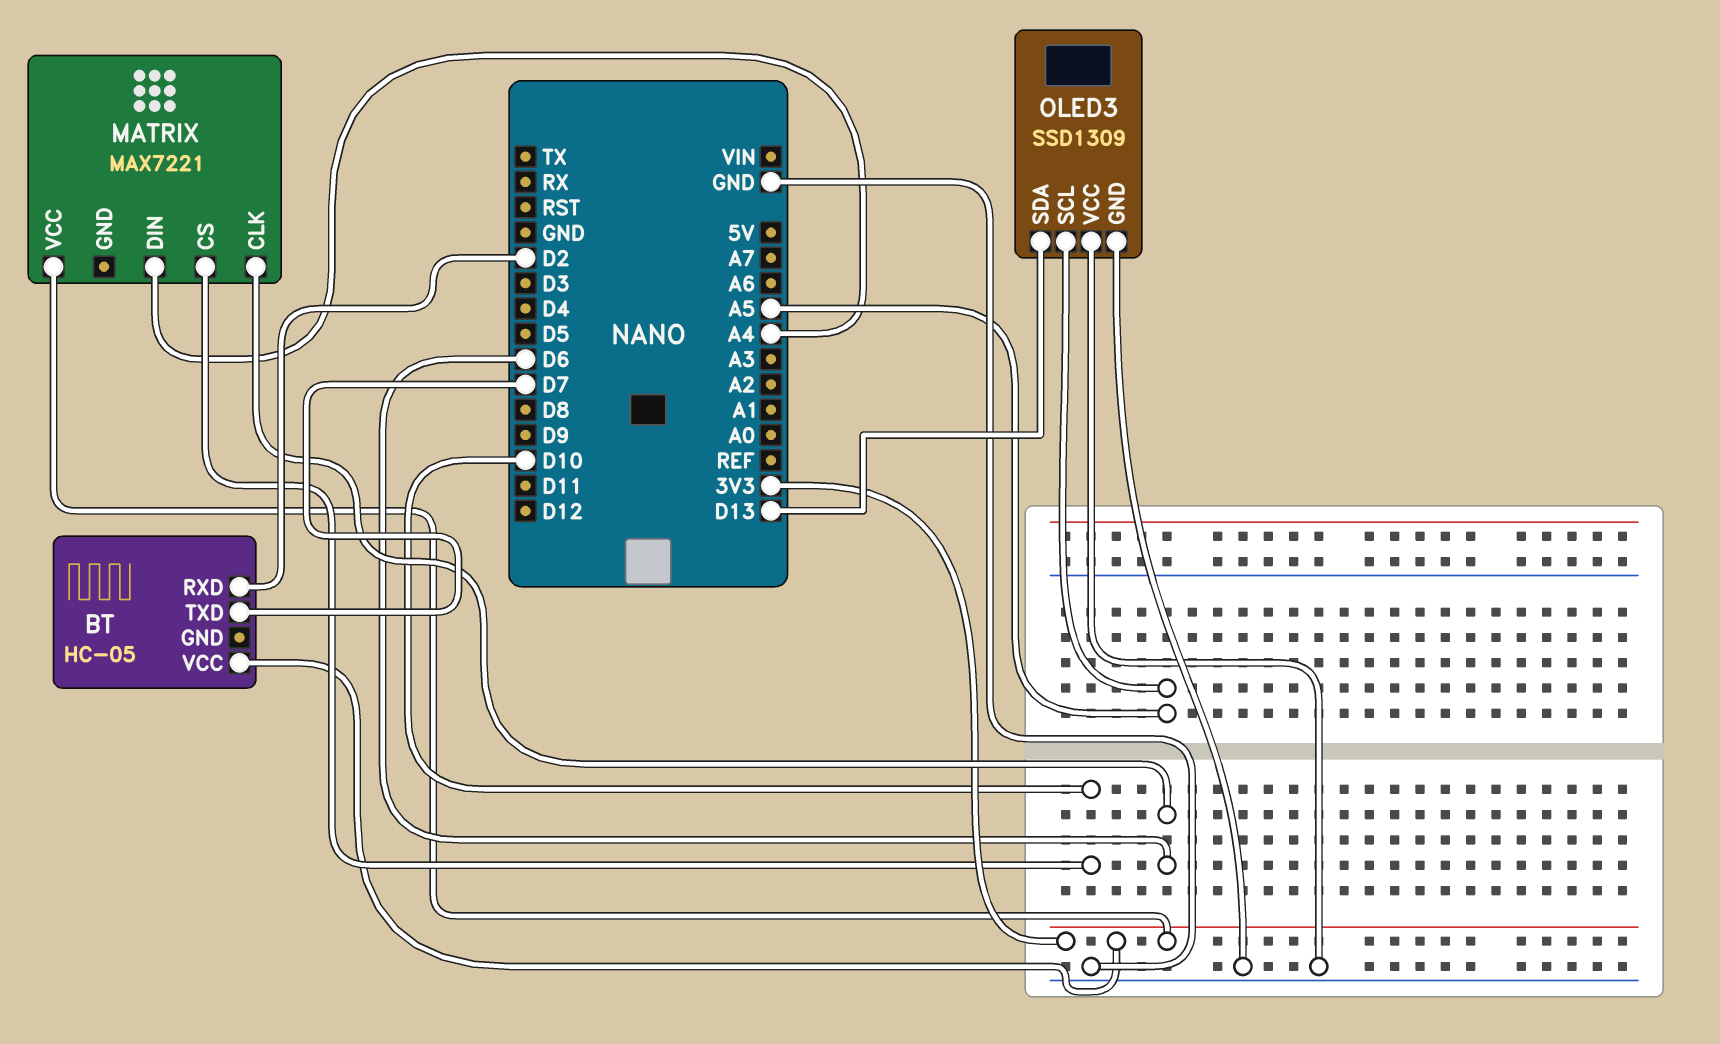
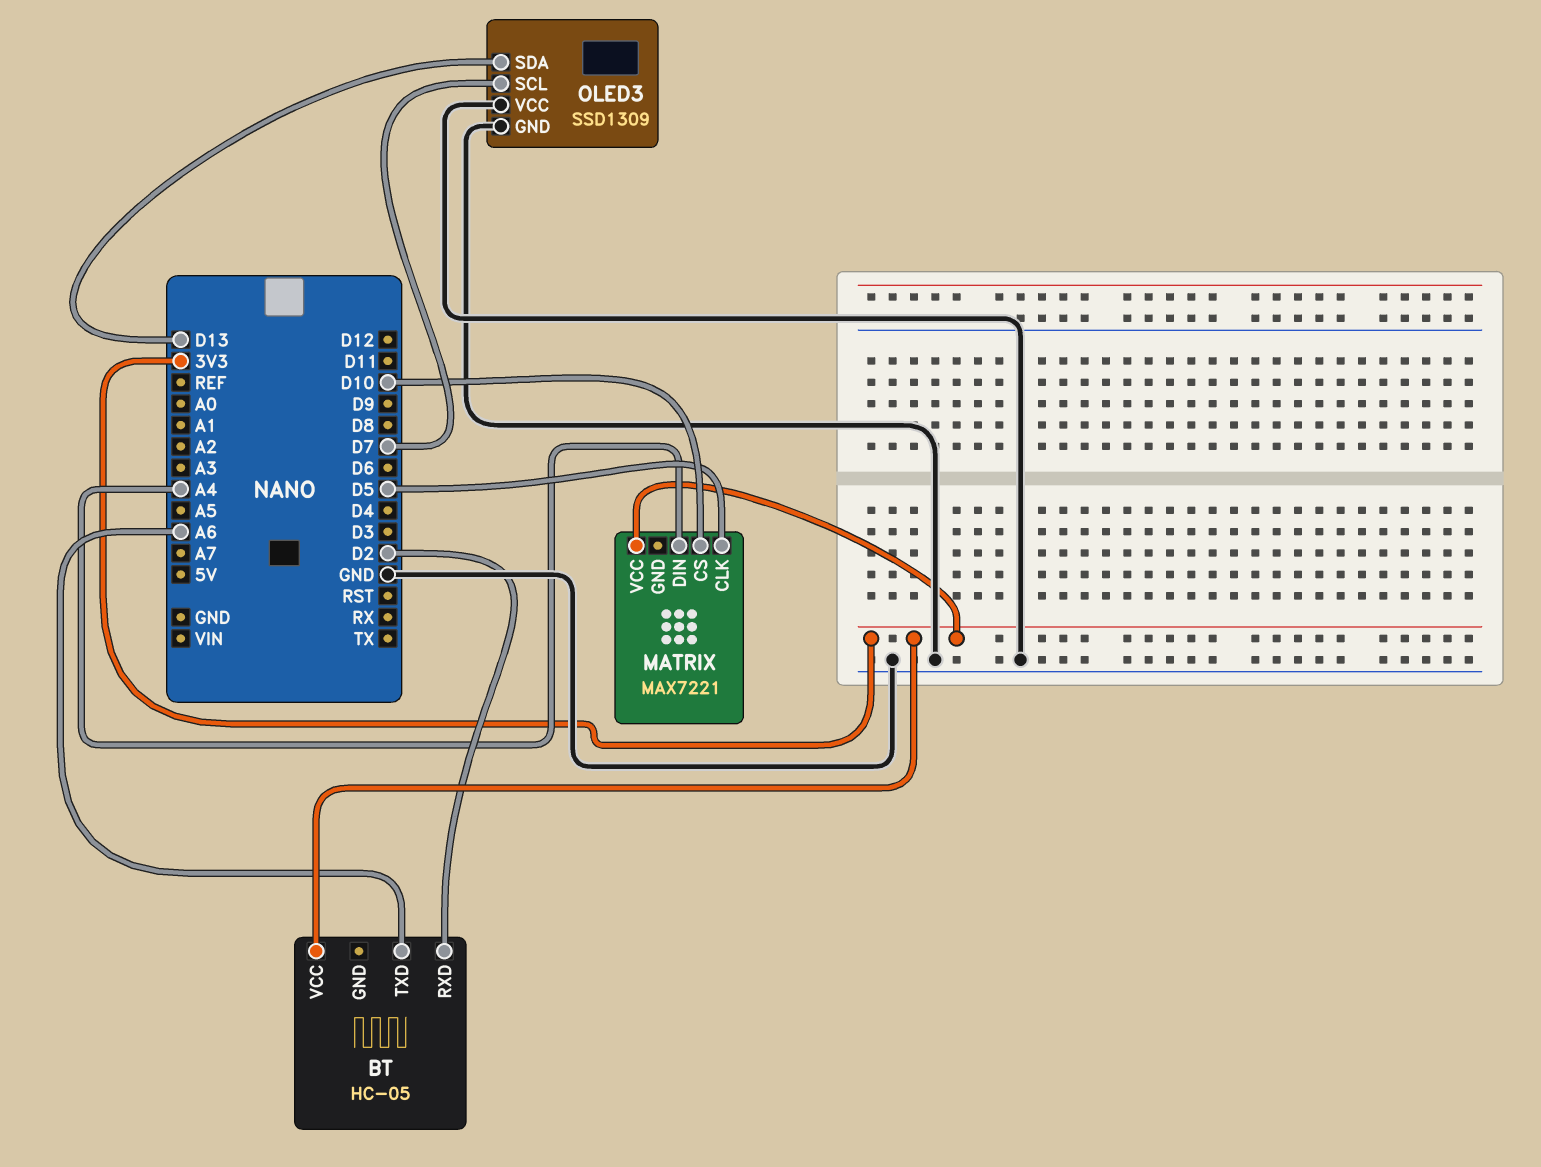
BT pin TXD: D7 -> A6
MATRIX pin CLK: D6 -> D5
OLED3 pin SCL: A5 -> D7

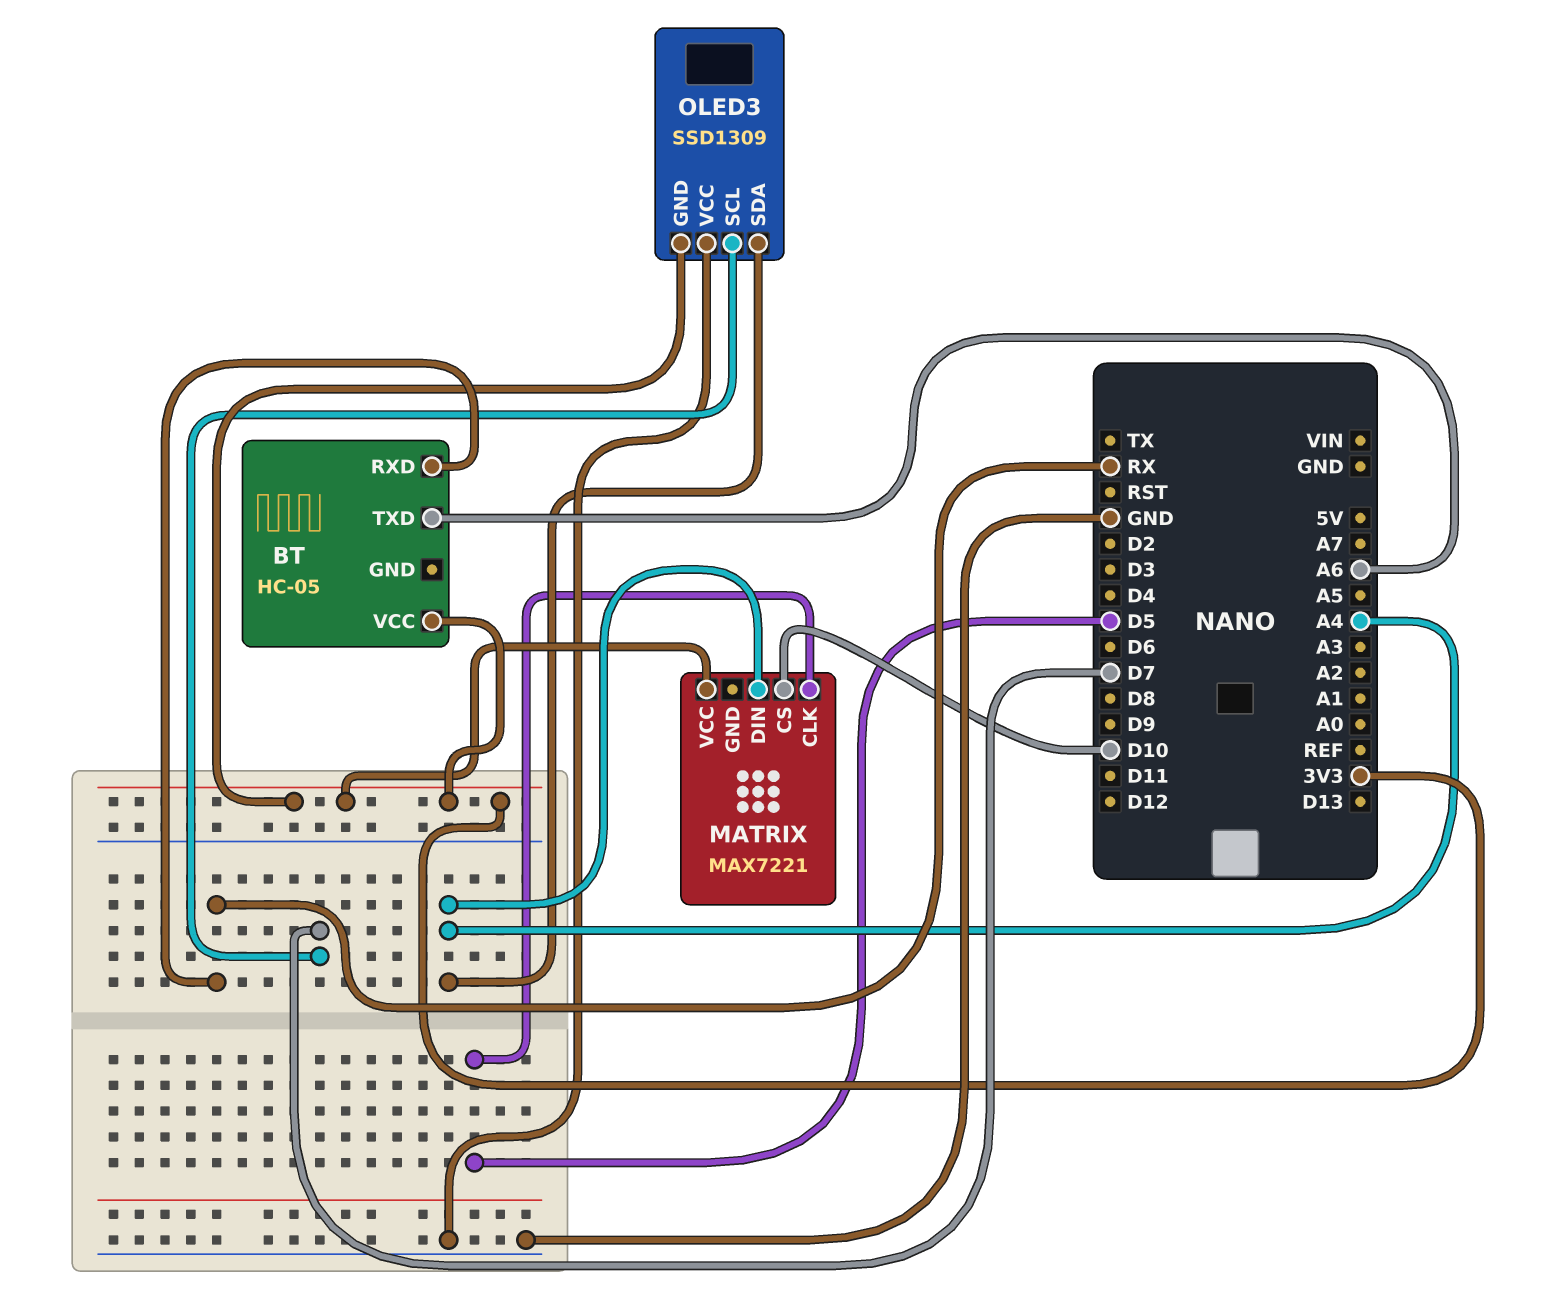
BT pin RXD: D2 -> RX
OLED3 pin GND: GND -> 3V3
OLED3 pin SDA: D13 -> A4

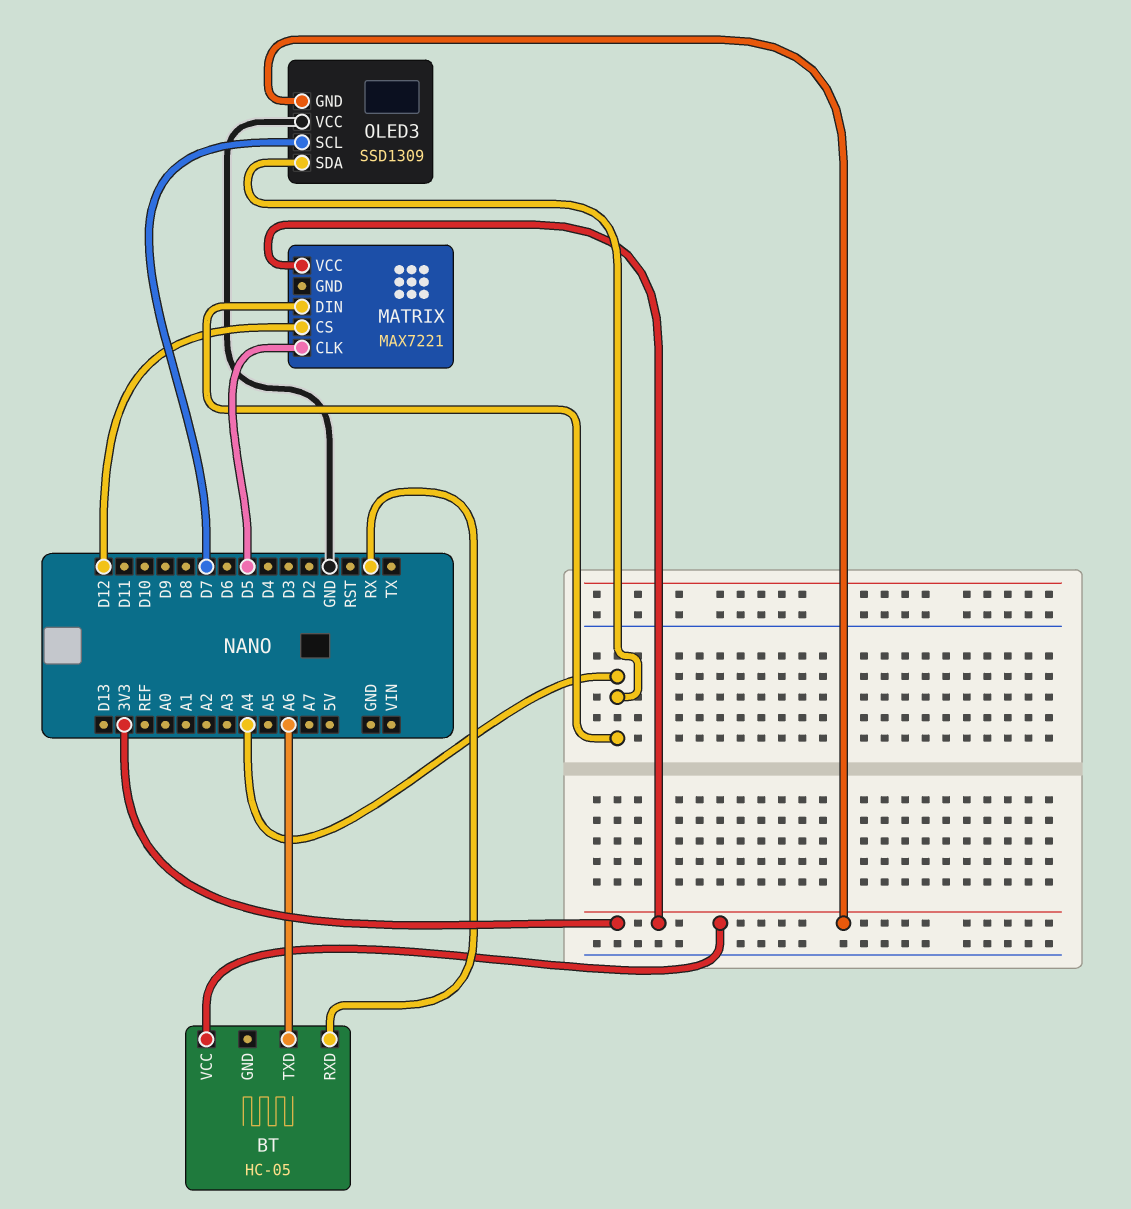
MATRIX pin CS: D10 -> D12

